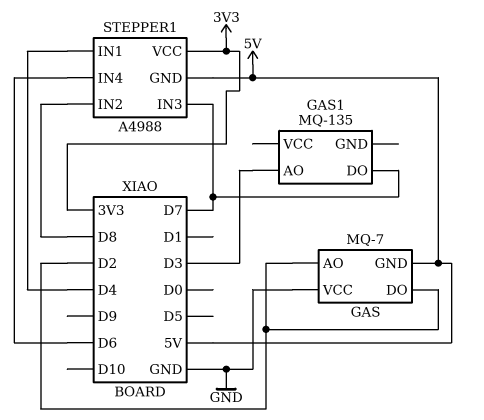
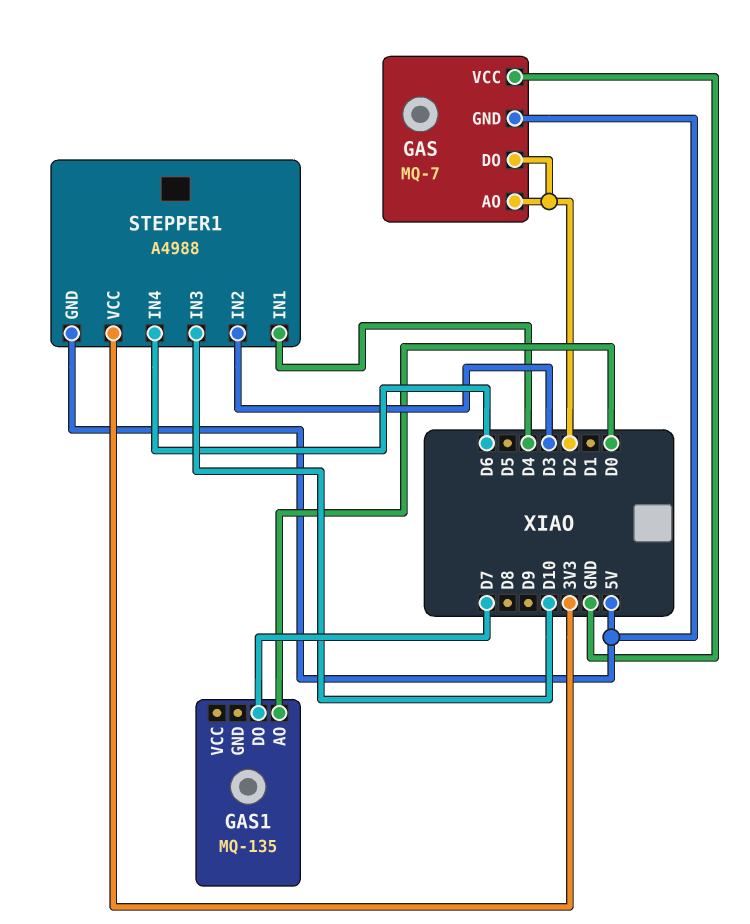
GAS1 pin AO: D3 -> D0
STEPPER1 pin IN2: D8 -> D3
STEPPER1 pin IN3: D7 -> D10

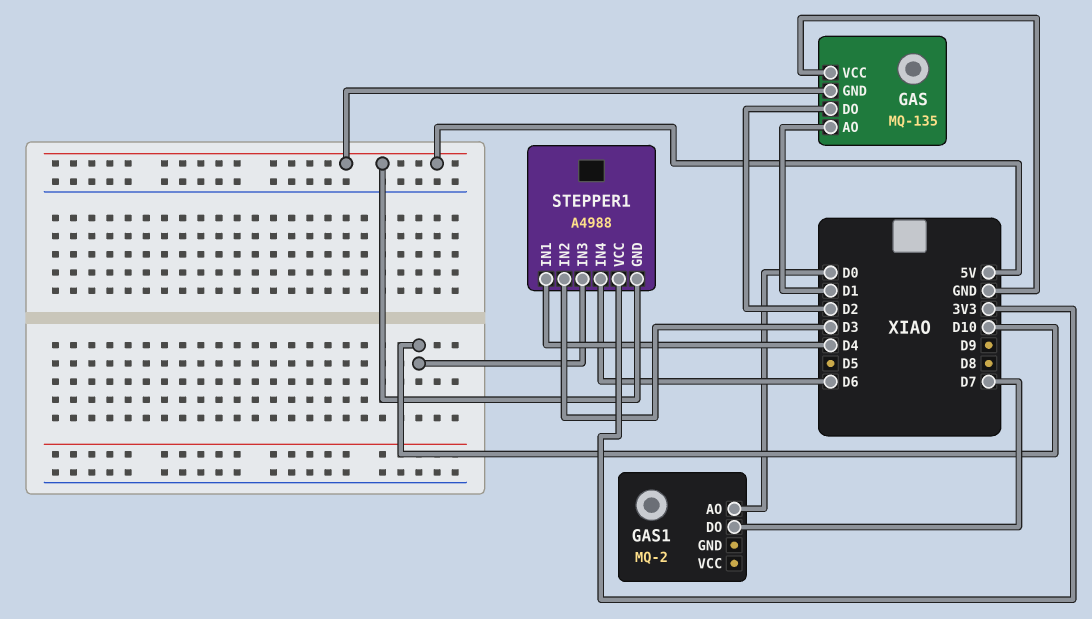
GAS: MQ-7 -> MQ-135
GAS pin AO: D2 -> D1
GAS1: MQ-135 -> MQ-2

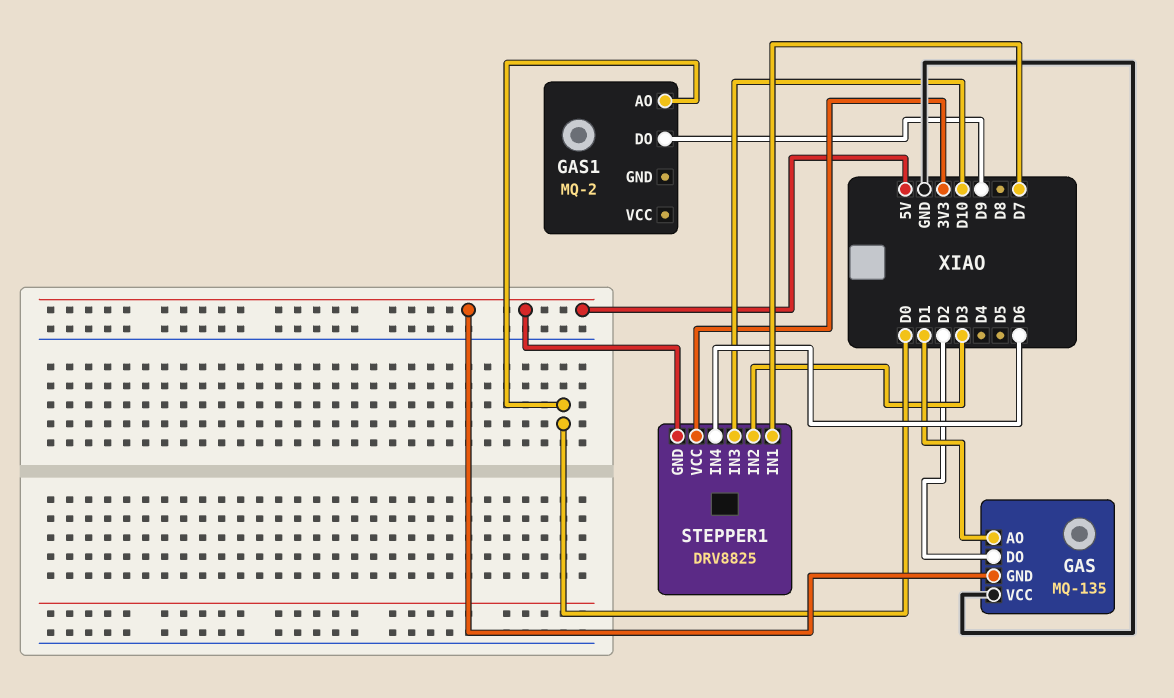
GAS1 pin DO: D7 -> D9
STEPPER1: A4988 -> DRV8825
STEPPER1 pin IN1: D4 -> D7

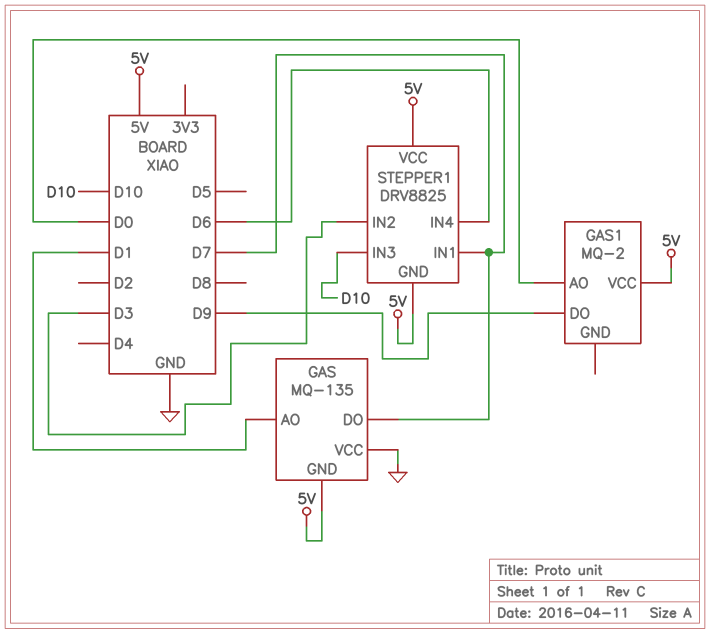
GAS pin DO: D2 -> D7
GAS1 pin VCC: none -> 5V
STEPPER1 pin VCC: 3V3 -> 5V

